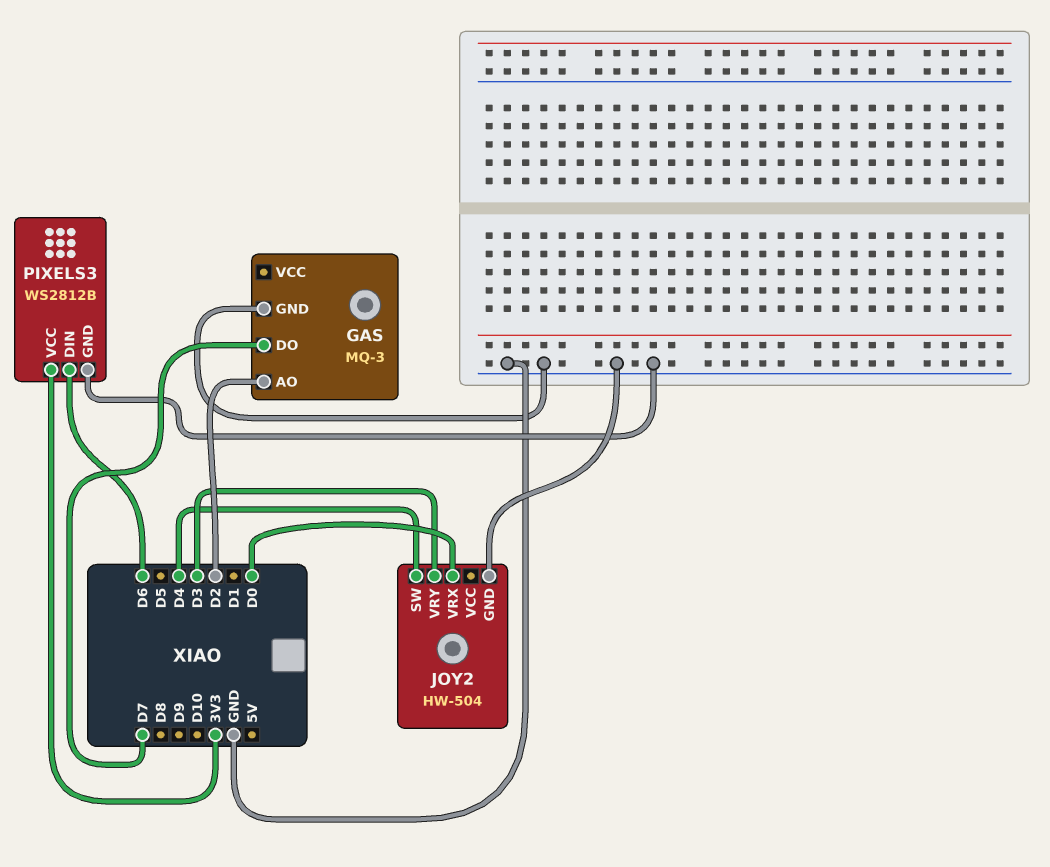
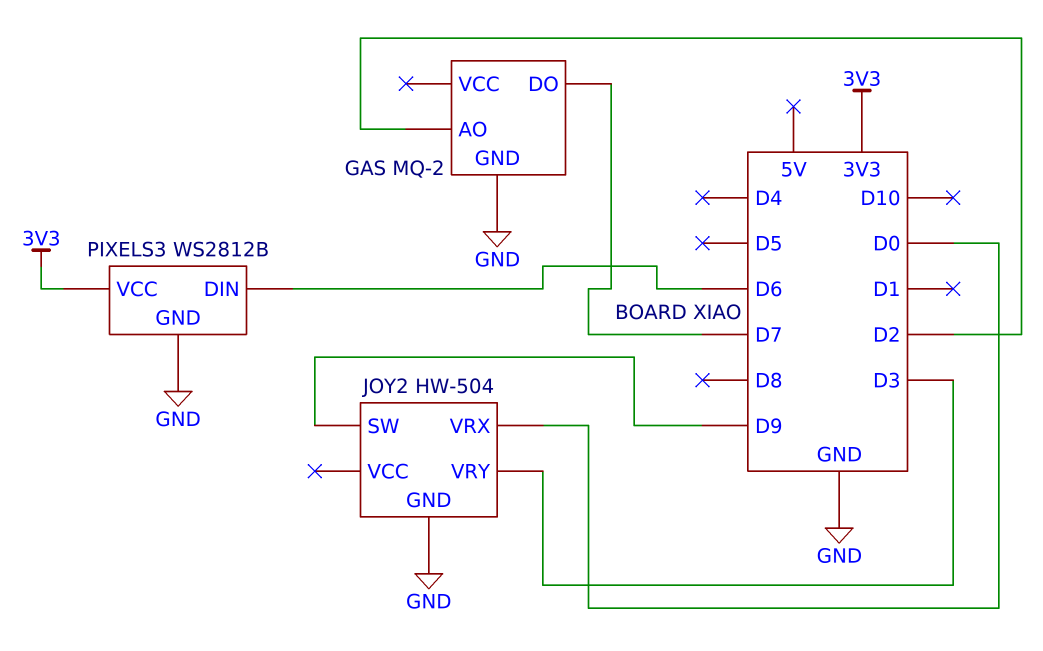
GAS: MQ-3 -> MQ-2
JOY2 pin SW: D4 -> D9

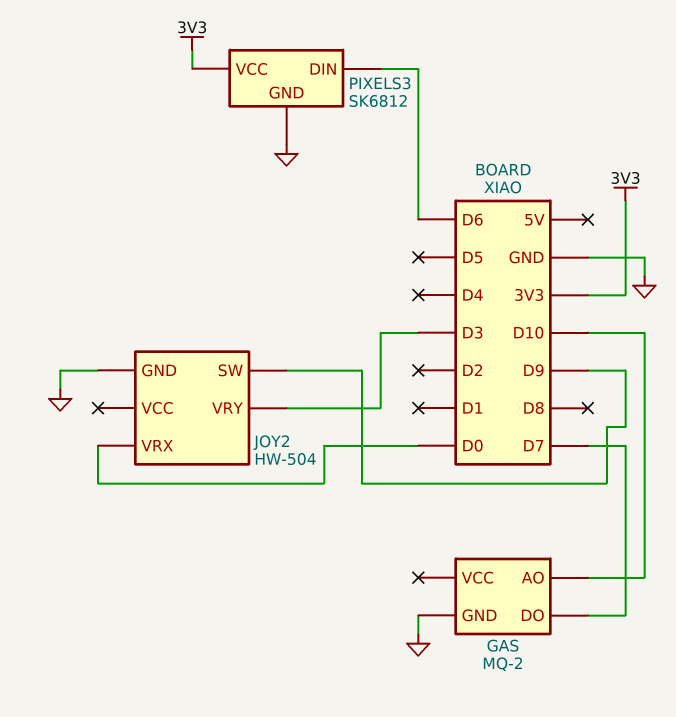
GAS pin AO: D2 -> D10
PIXELS3: WS2812B -> SK6812

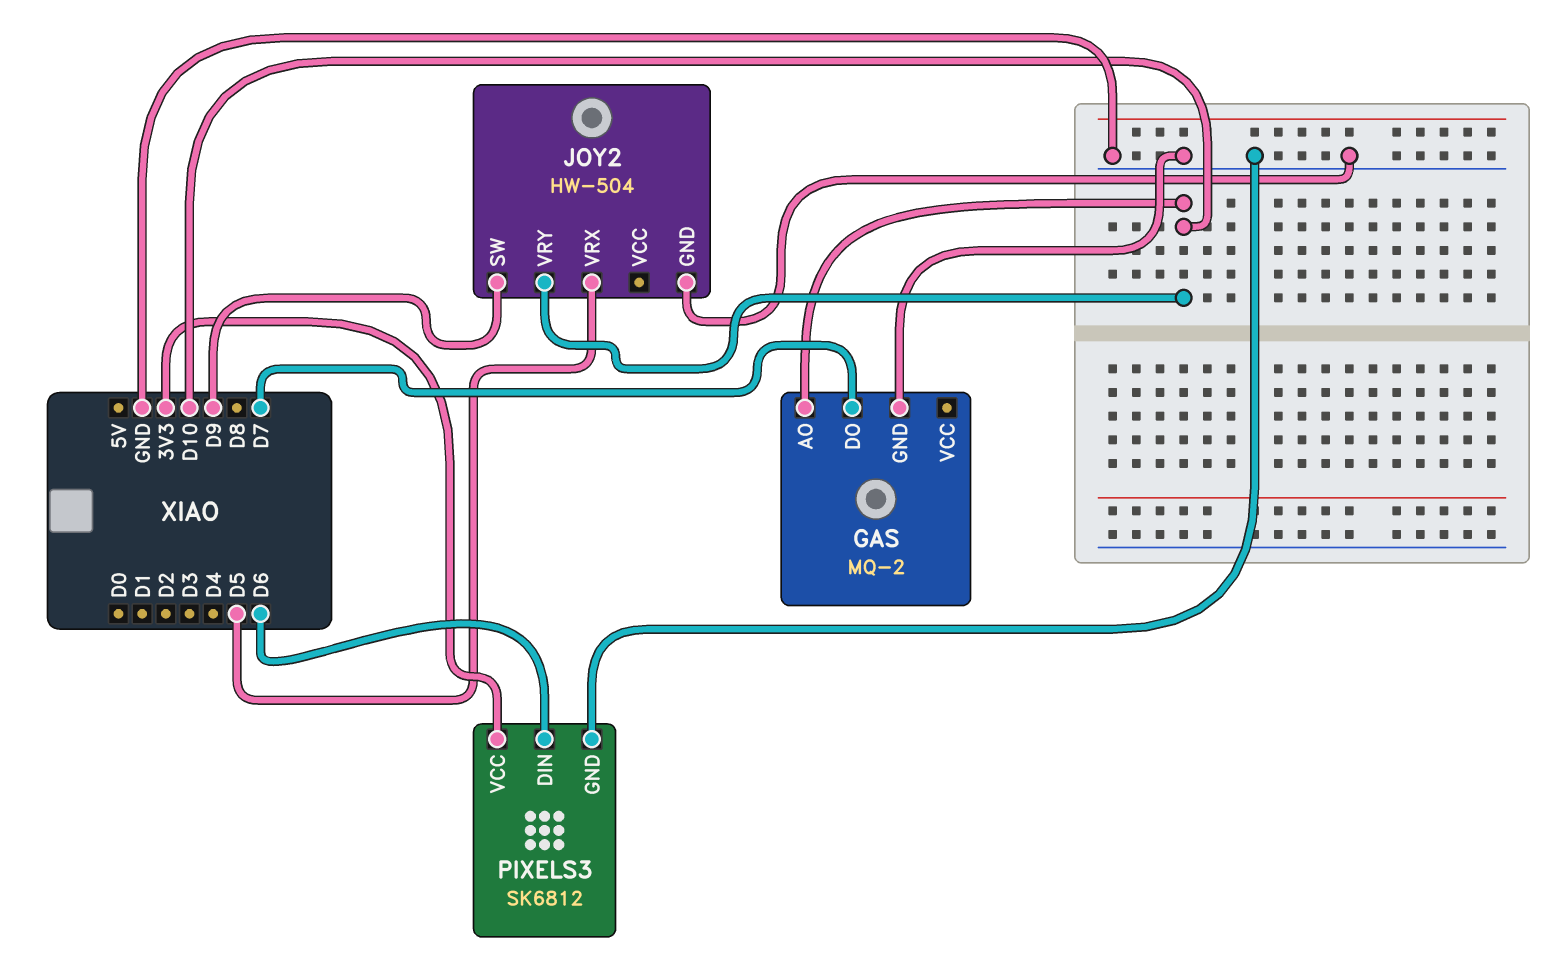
JOY2 pin VRX: D0 -> D5
JOY2 pin VRY: D3 -> D10

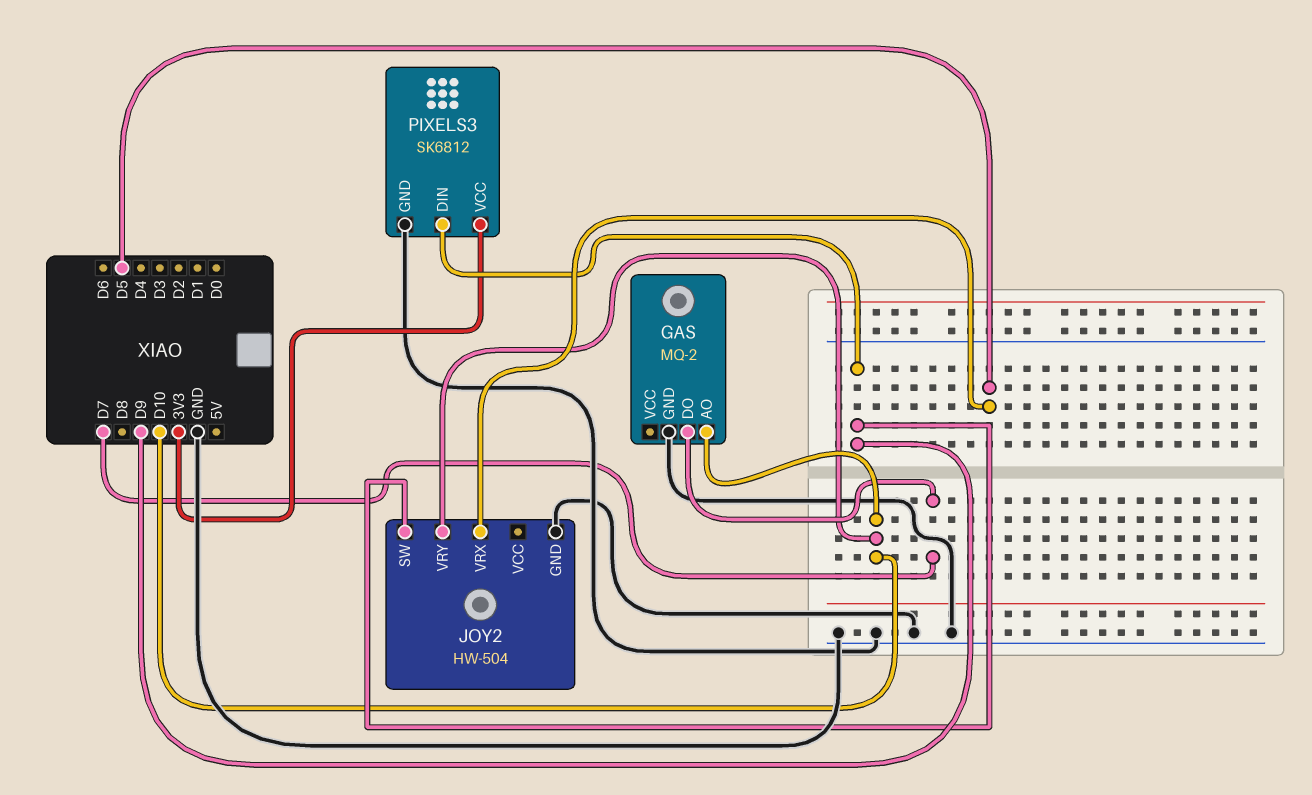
PIXELS3 pin DIN: D6 -> D9

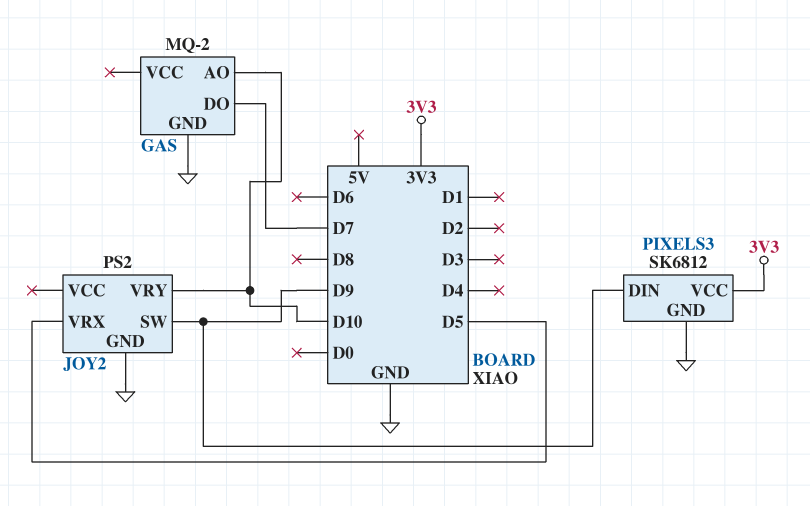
JOY2: HW-504 -> PS2

